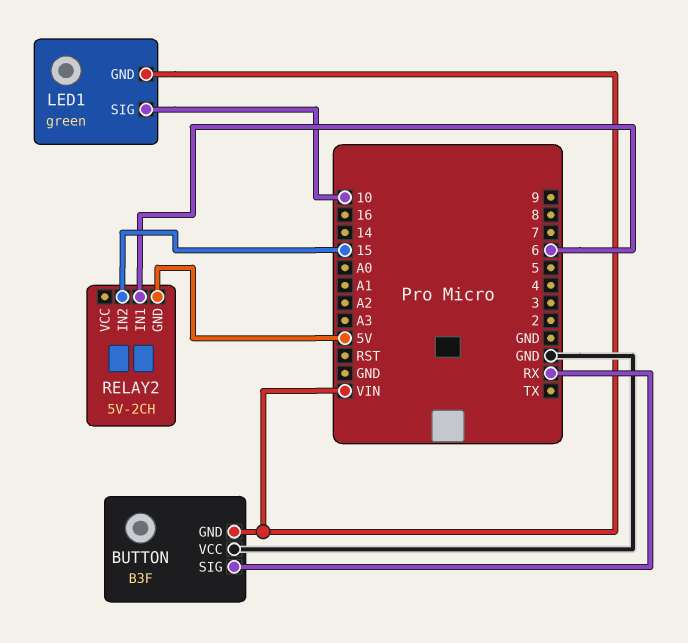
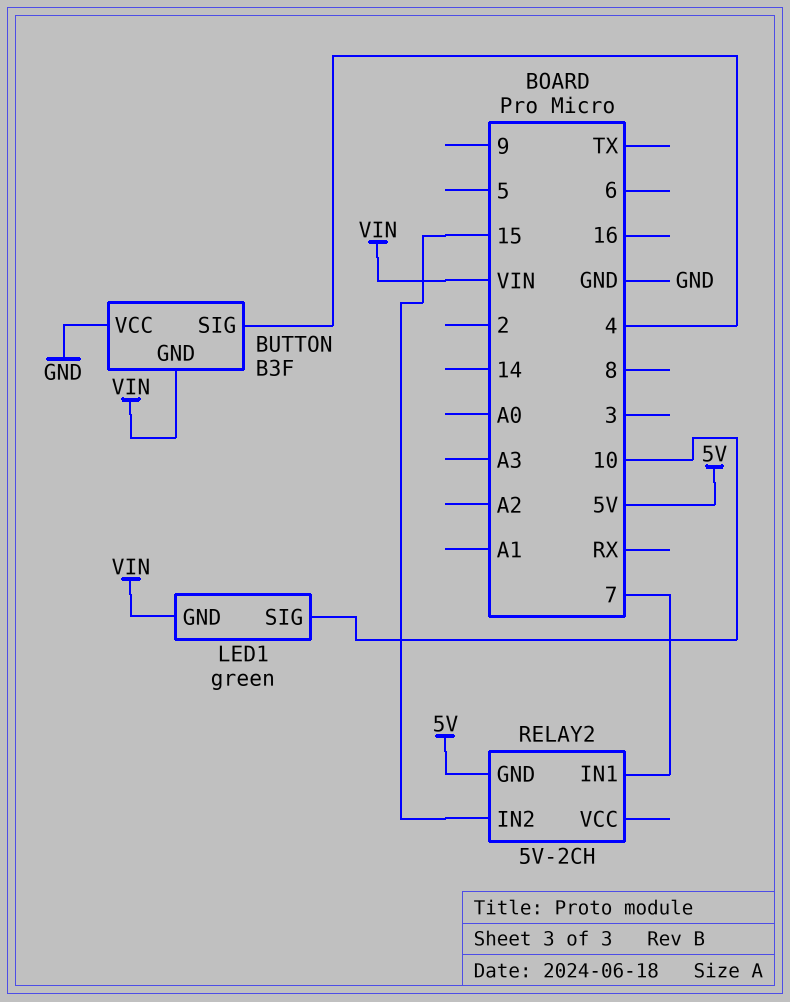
BUTTON pin SIG: RX -> 4
RELAY2 pin IN1: 6 -> 7

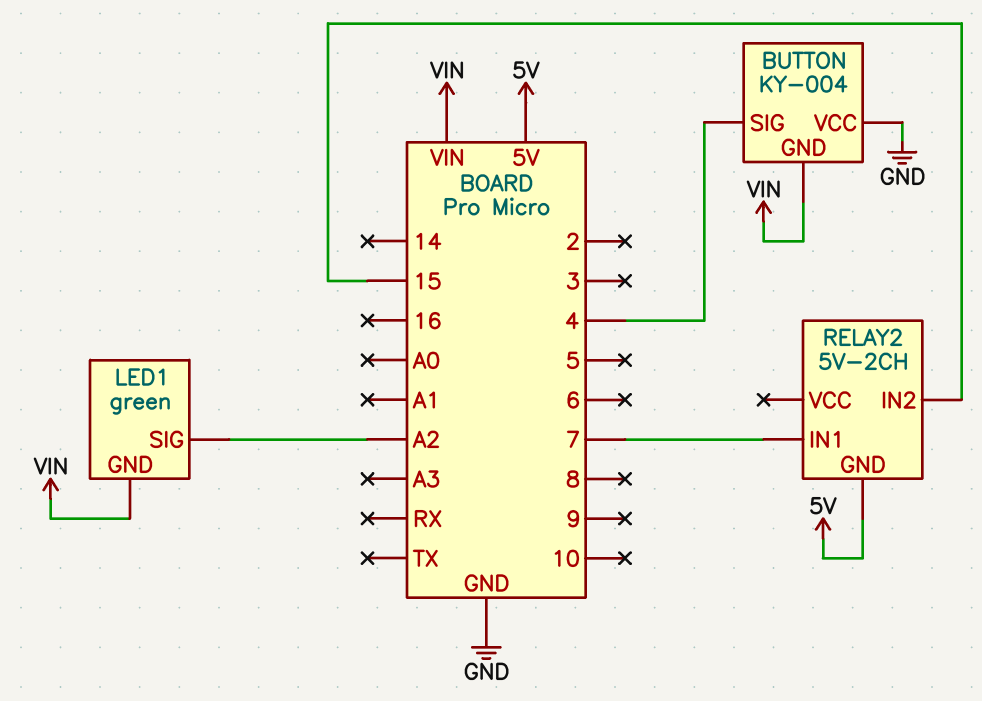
BUTTON: B3F -> KY-004
LED1 pin SIG: 10 -> A2

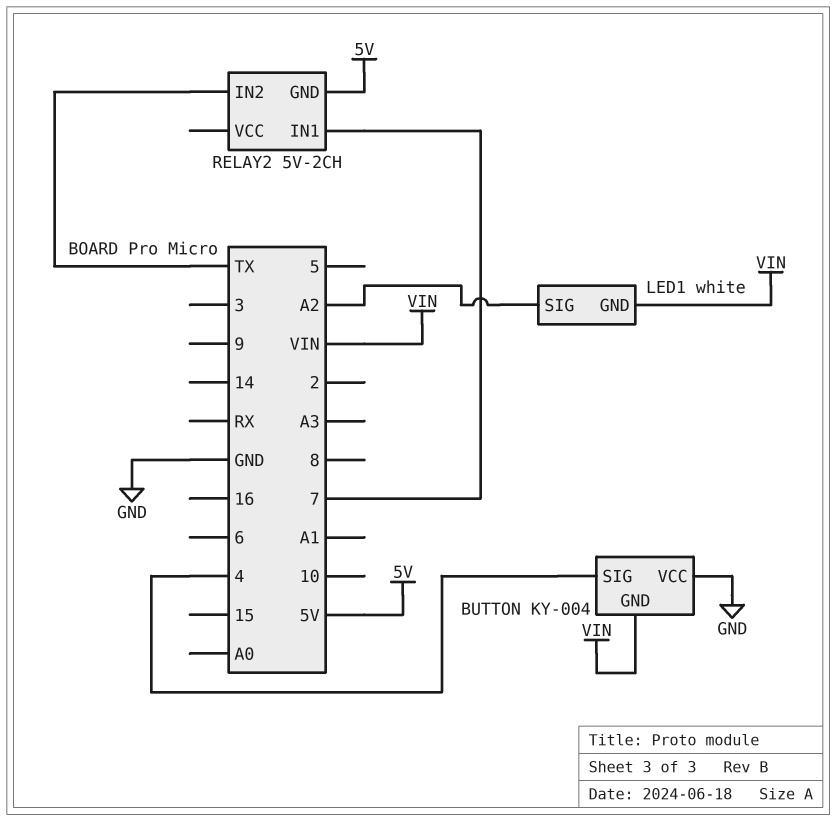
LED1: green -> white
RELAY2 pin IN2: 15 -> TX

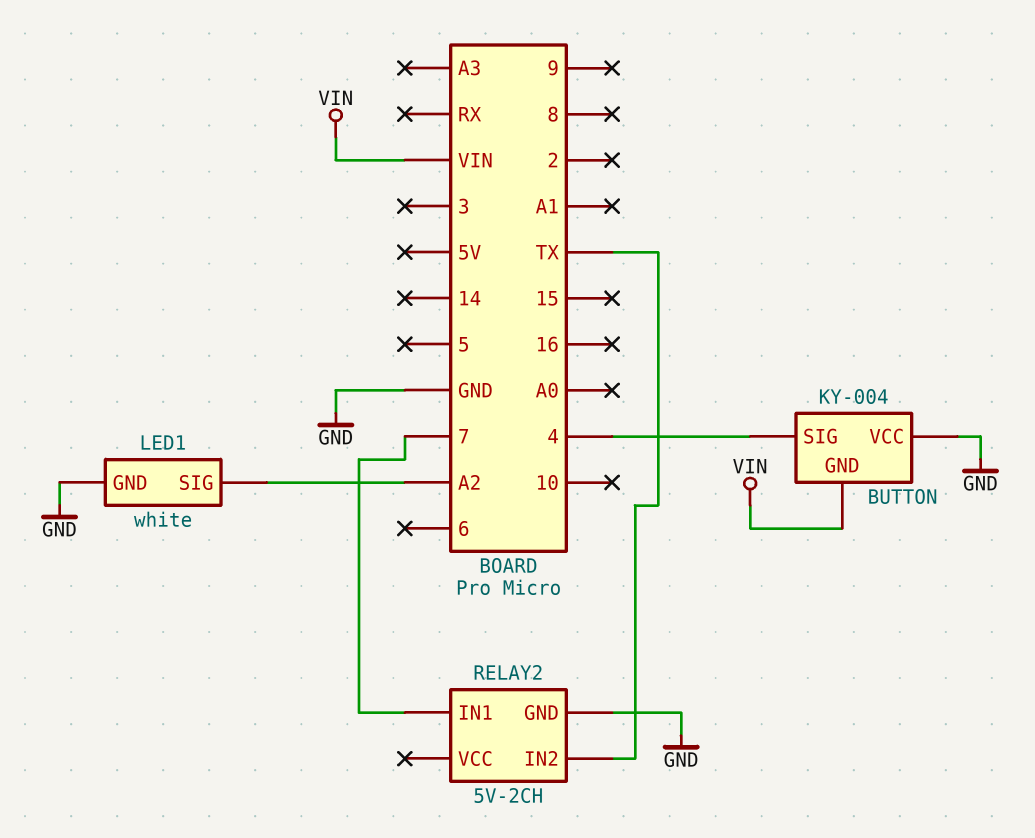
LED1 pin GND: VIN -> GND
RELAY2 pin GND: 5V -> GND

